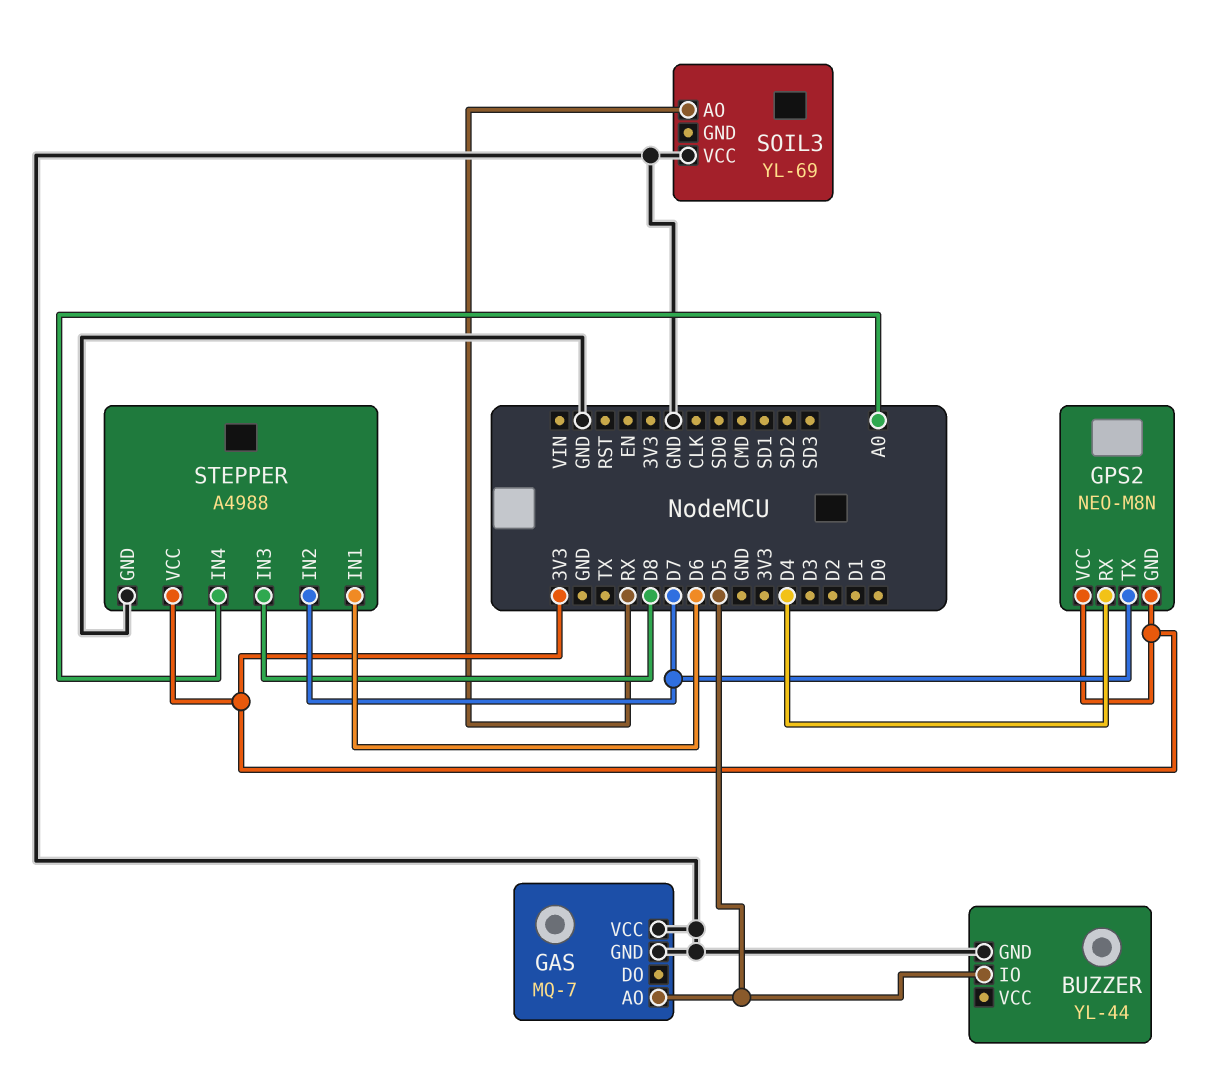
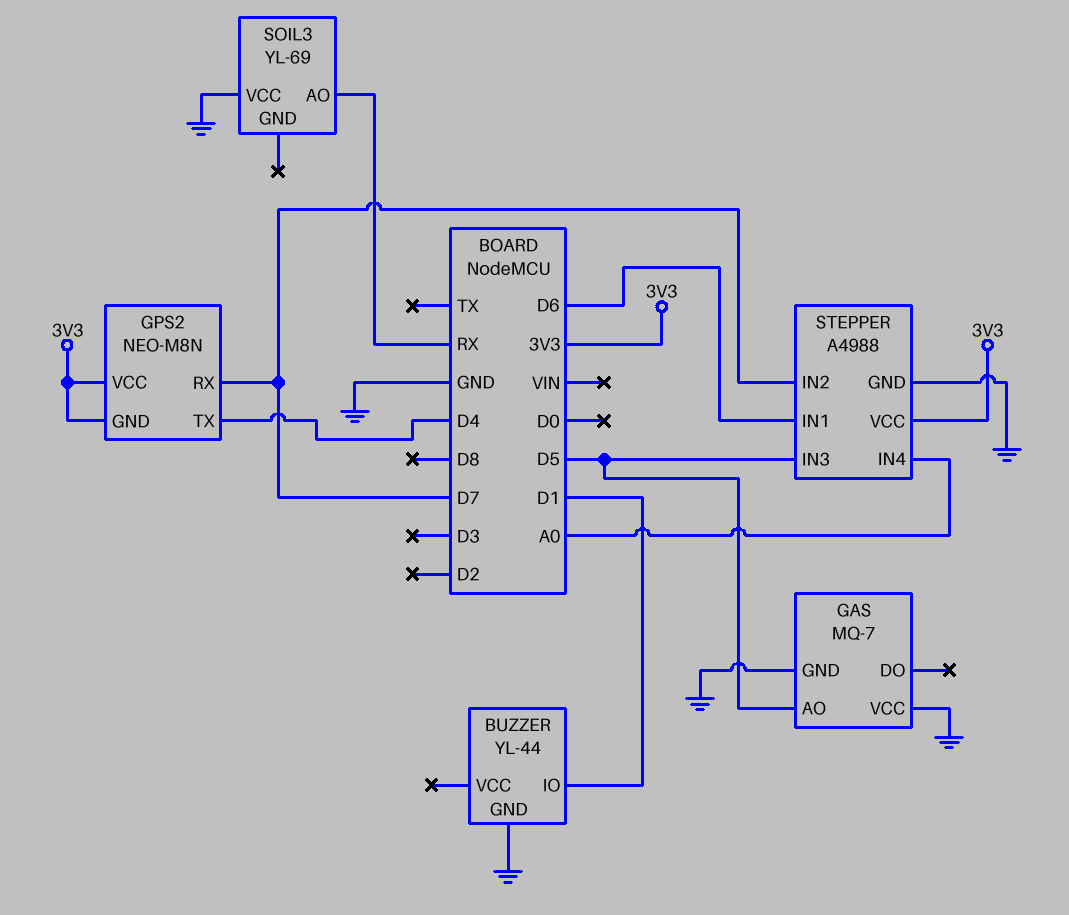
BUZZER pin IO: D5 -> D1
GPS2 pin RX: D4 -> D7
GPS2 pin TX: D7 -> D4
STEPPER pin IN3: D8 -> D5

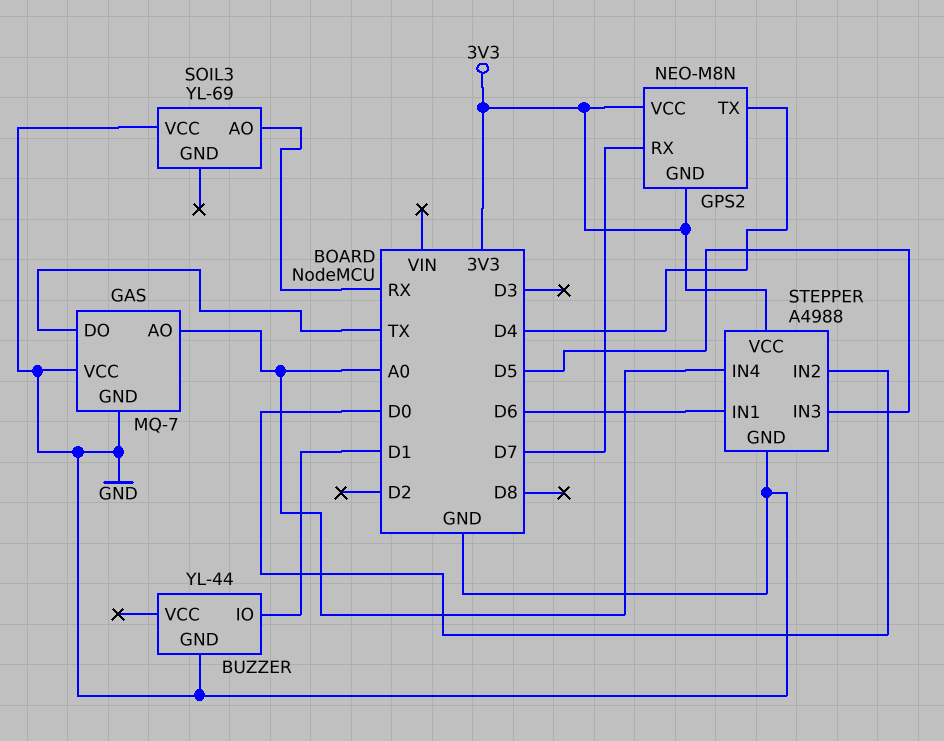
GAS pin AO: D5 -> A0
GAS pin DO: none -> TX
STEPPER pin IN2: D7 -> D0

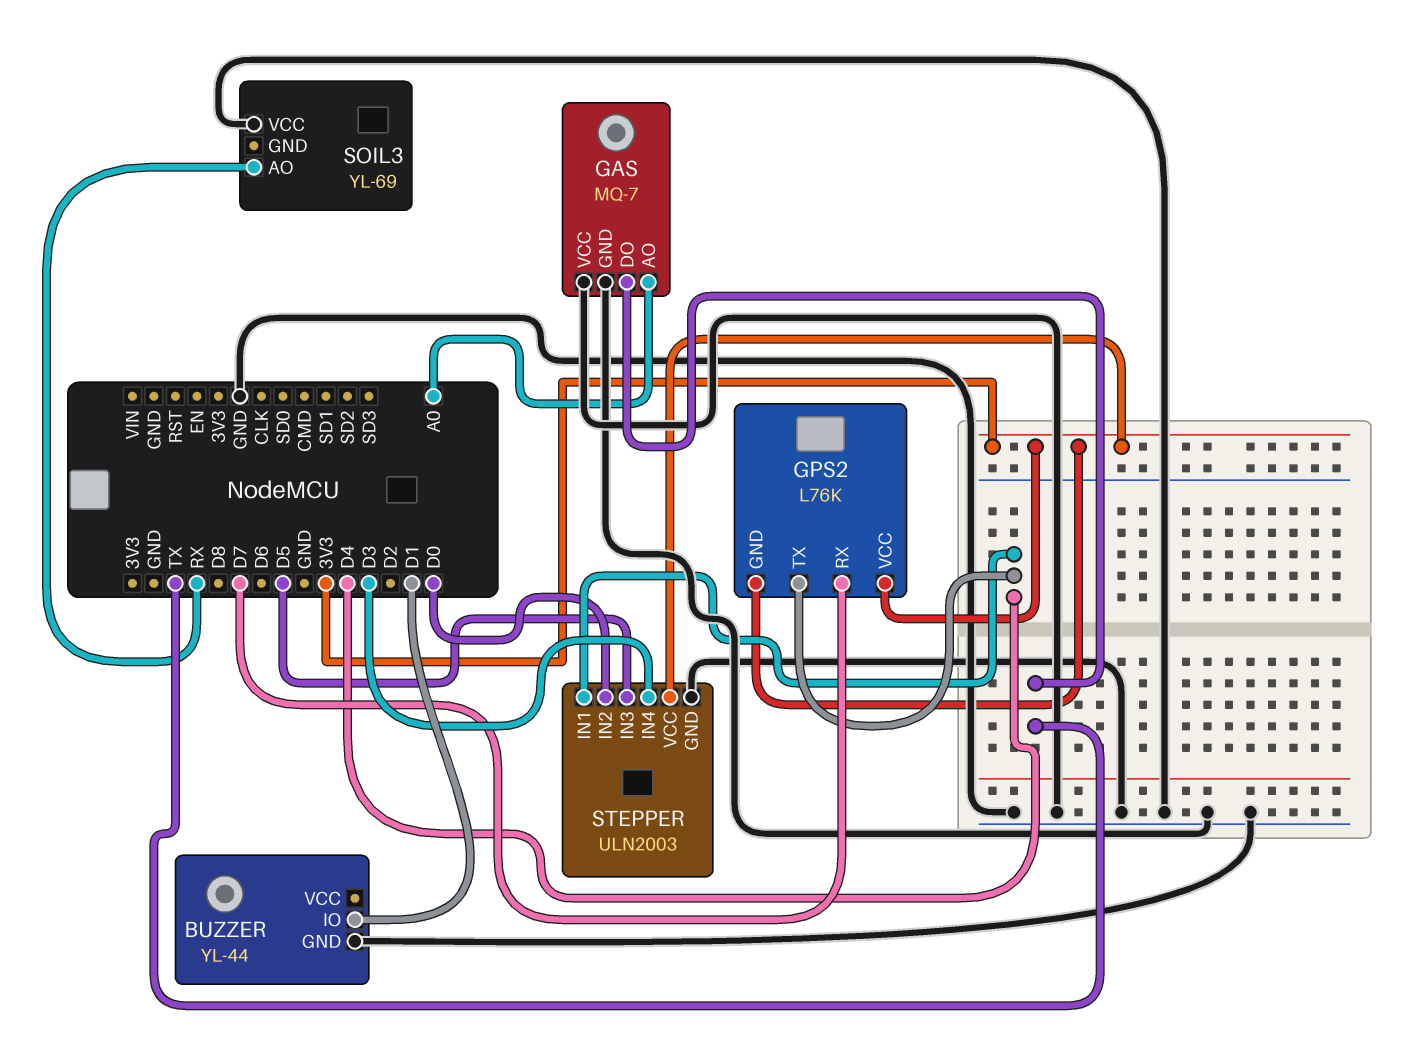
GPS2: NEO-M8N -> L76K
STEPPER: A4988 -> ULN2003
STEPPER pin IN1: D6 -> D4
STEPPER pin IN4: A0 -> D3

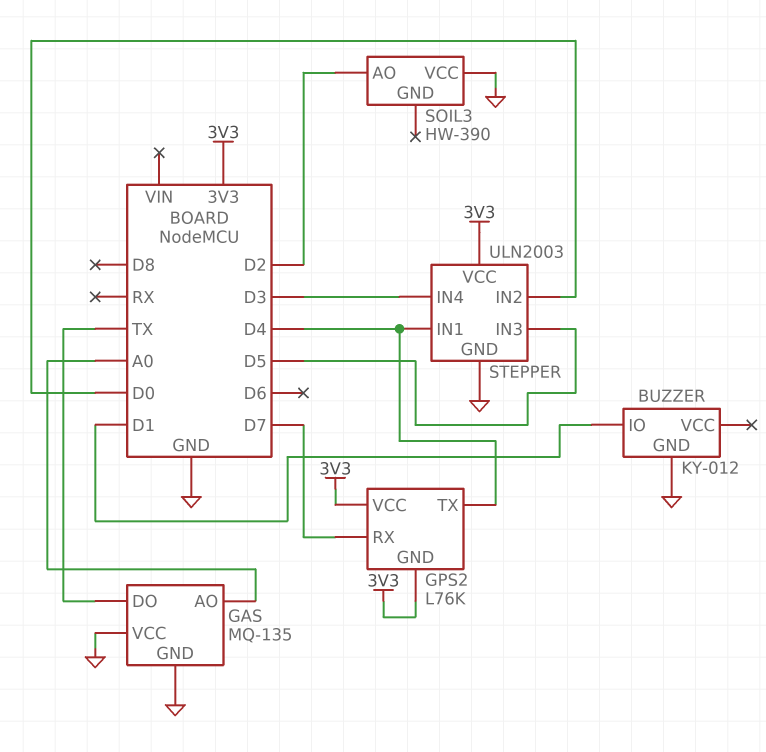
BUZZER: YL-44 -> KY-012
GAS: MQ-7 -> MQ-135
SOIL3: YL-69 -> HW-390
SOIL3 pin AO: RX -> D2

